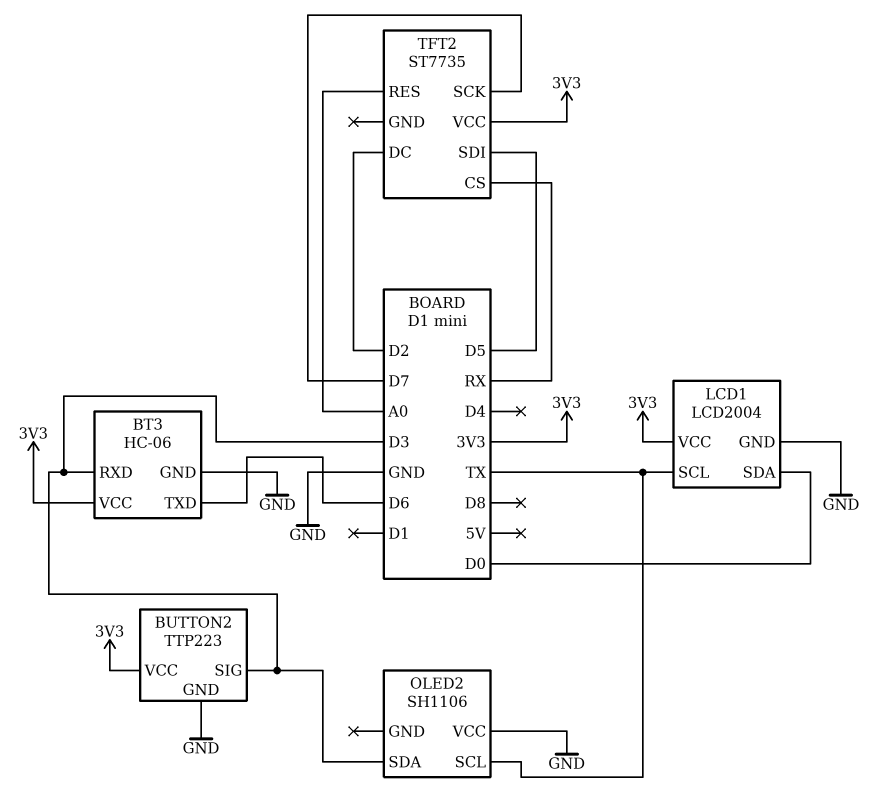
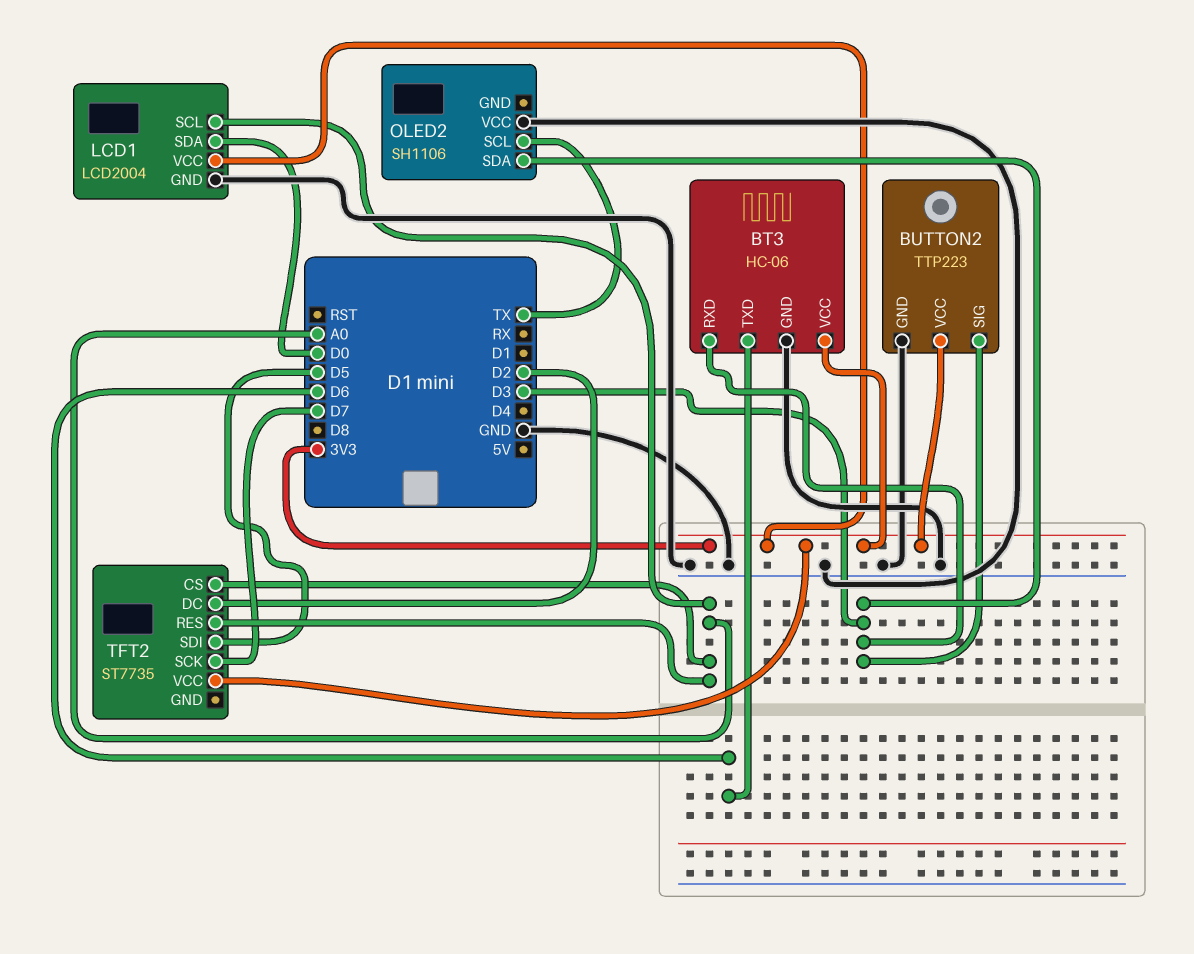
LCD1 pin SCL: TX -> A0
TFT2 pin CS: RX -> A0

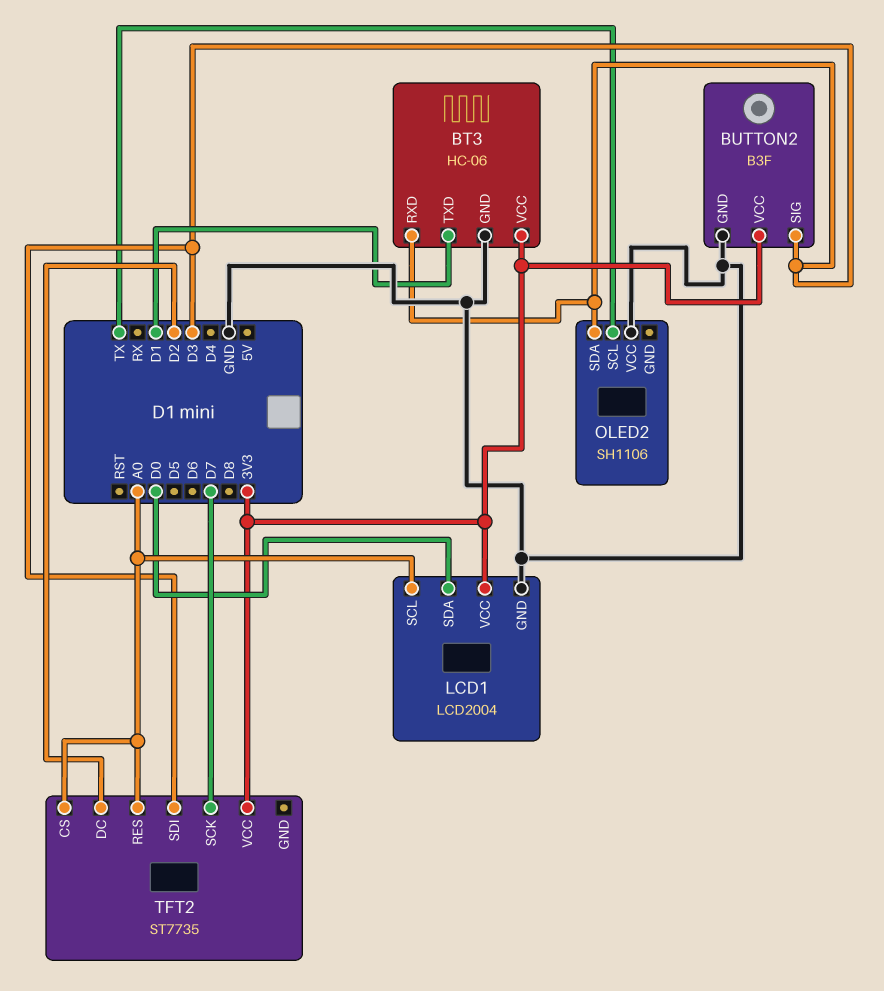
BT3 pin TXD: D6 -> D1
BUTTON2: TTP223 -> B3F
TFT2 pin SDI: D5 -> D3

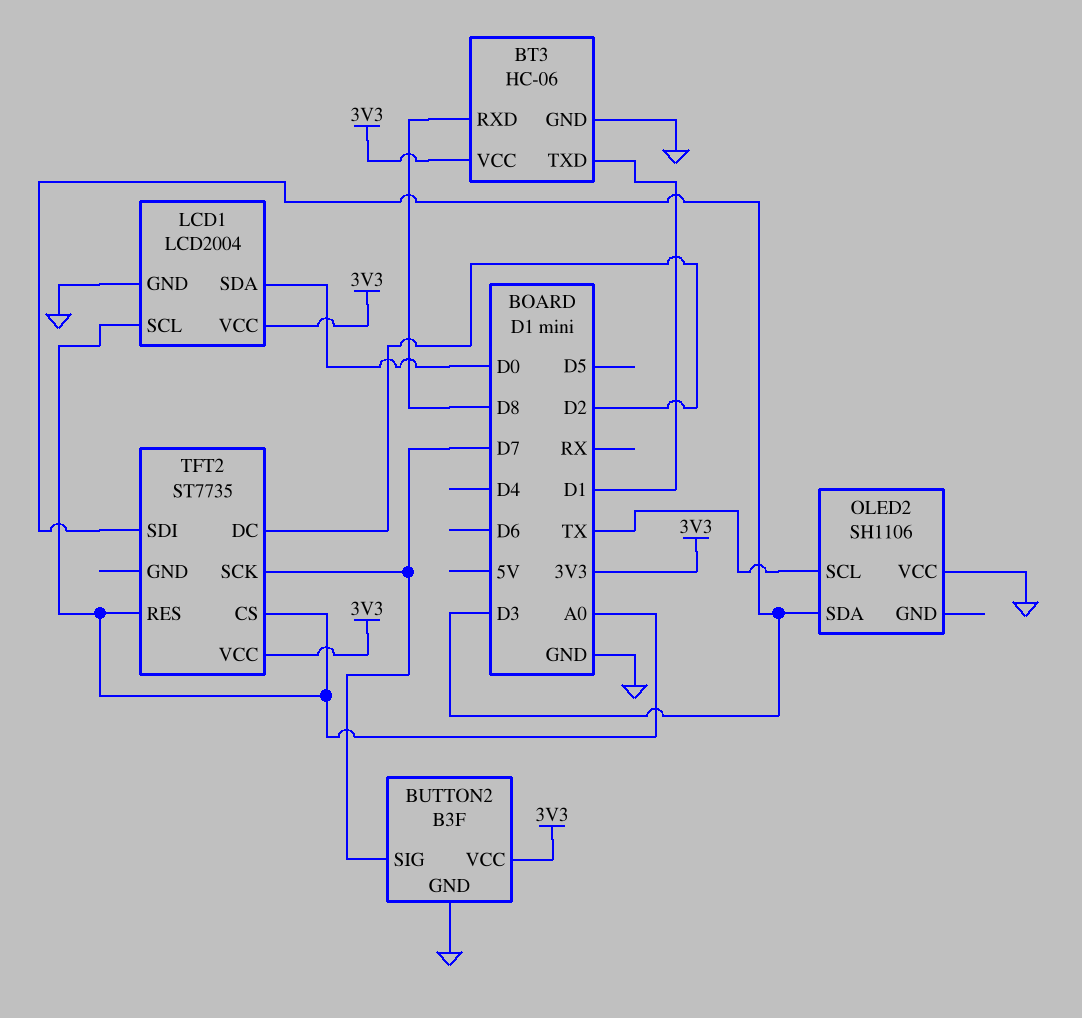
BT3 pin RXD: D3 -> D8
BUTTON2 pin SIG: D3 -> D7

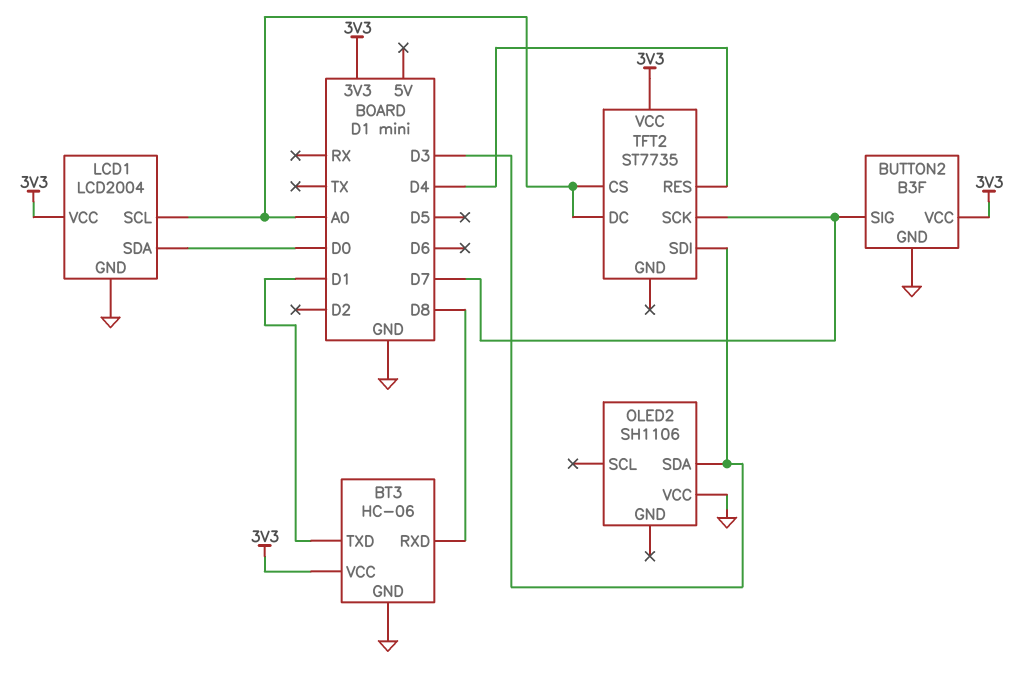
OLED2 pin SCL: TX -> none
TFT2 pin DC: D2 -> A0
TFT2 pin RES: A0 -> D4

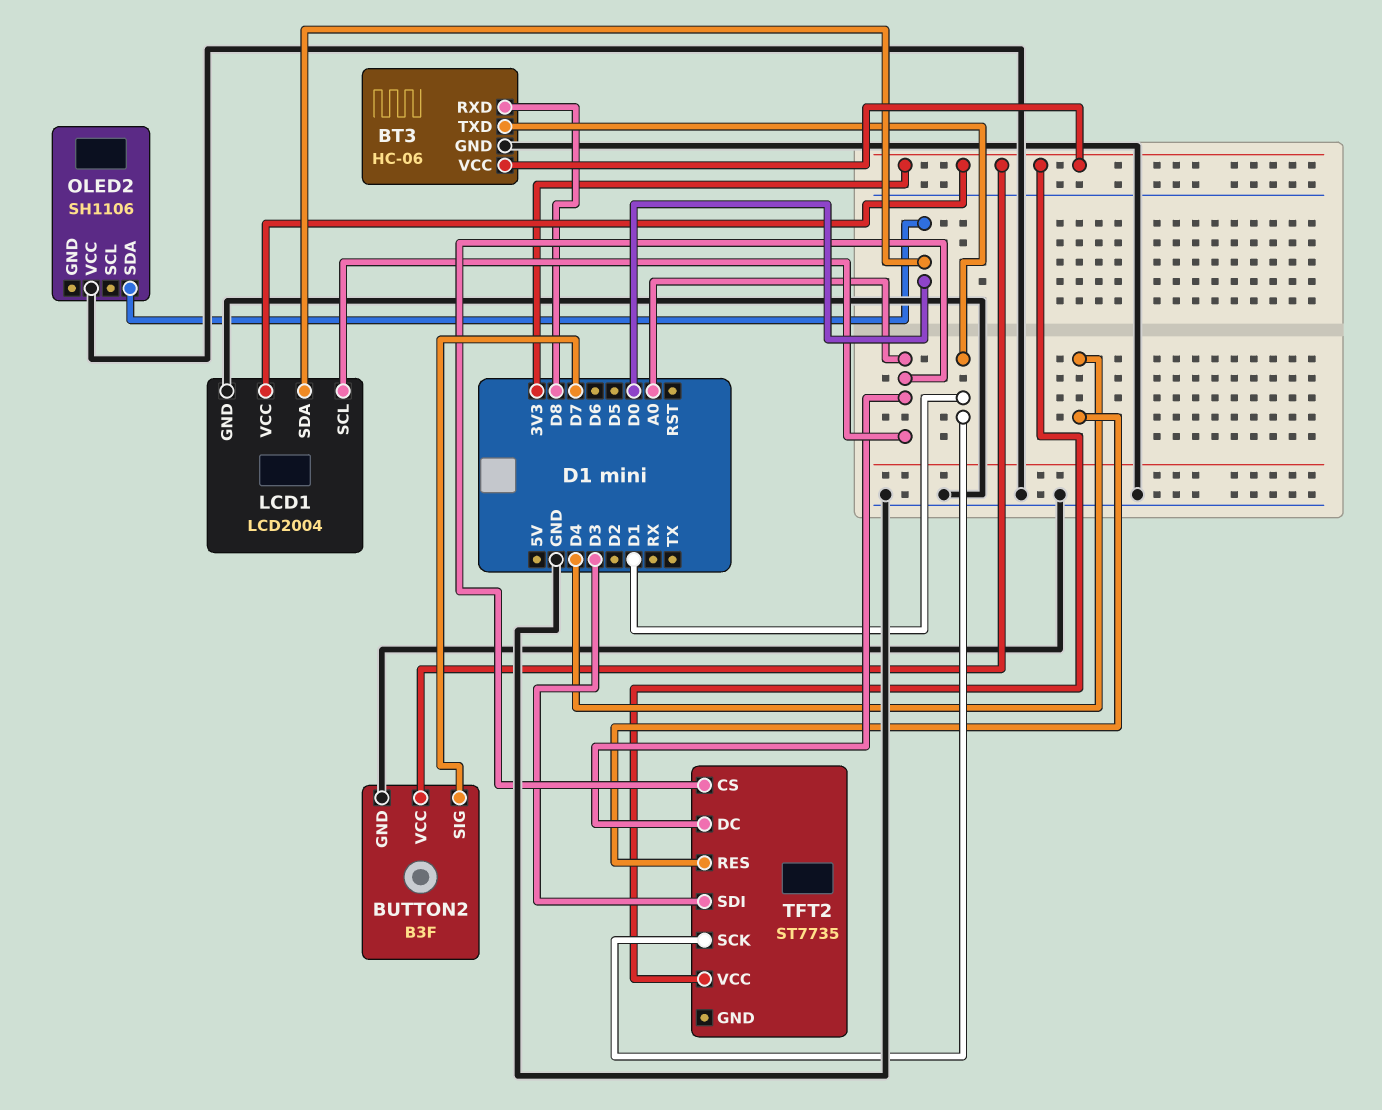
OLED2 pin SDA: D3 -> D0
TFT2 pin SCK: D7 -> D1

